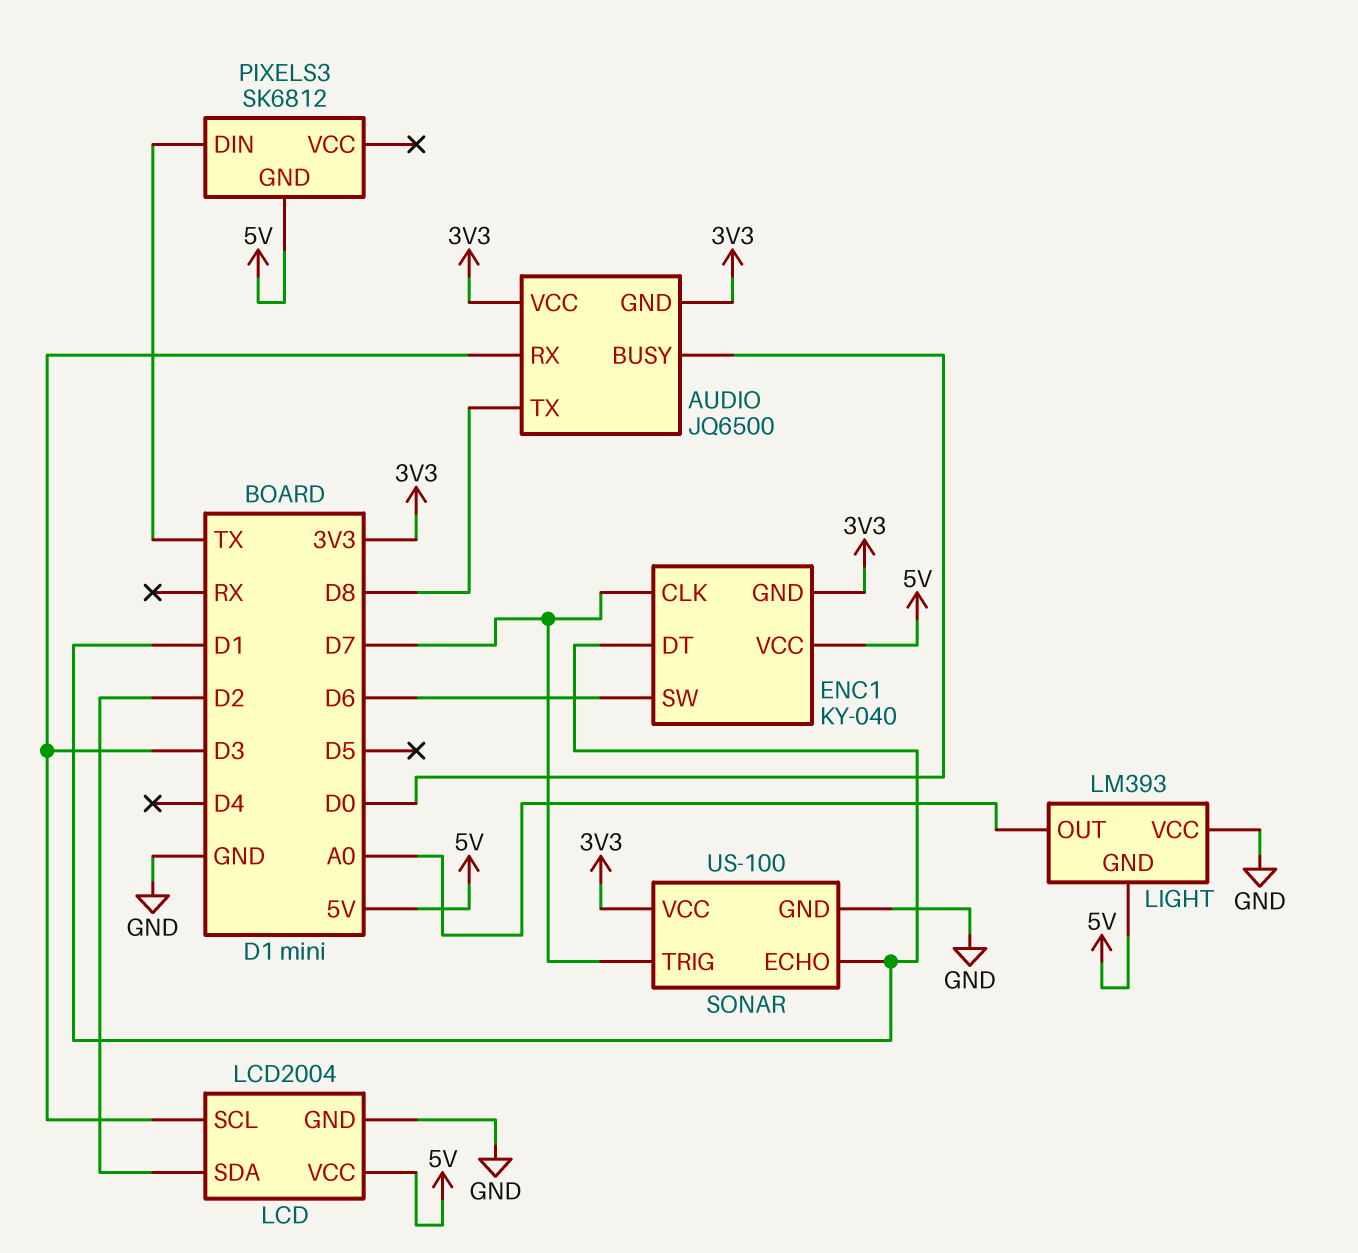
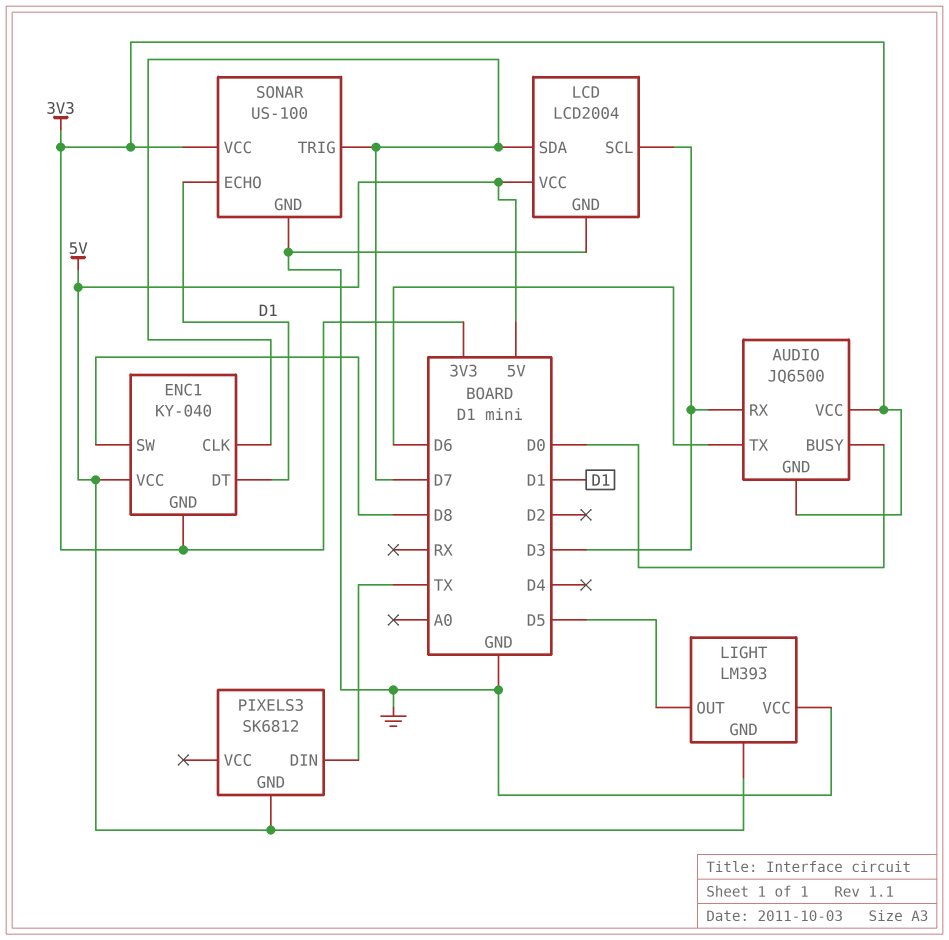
AUDIO pin TX: D8 -> D6
ENC1 pin SW: D6 -> D8
LCD pin SDA: D2 -> D7
LIGHT pin OUT: A0 -> D5

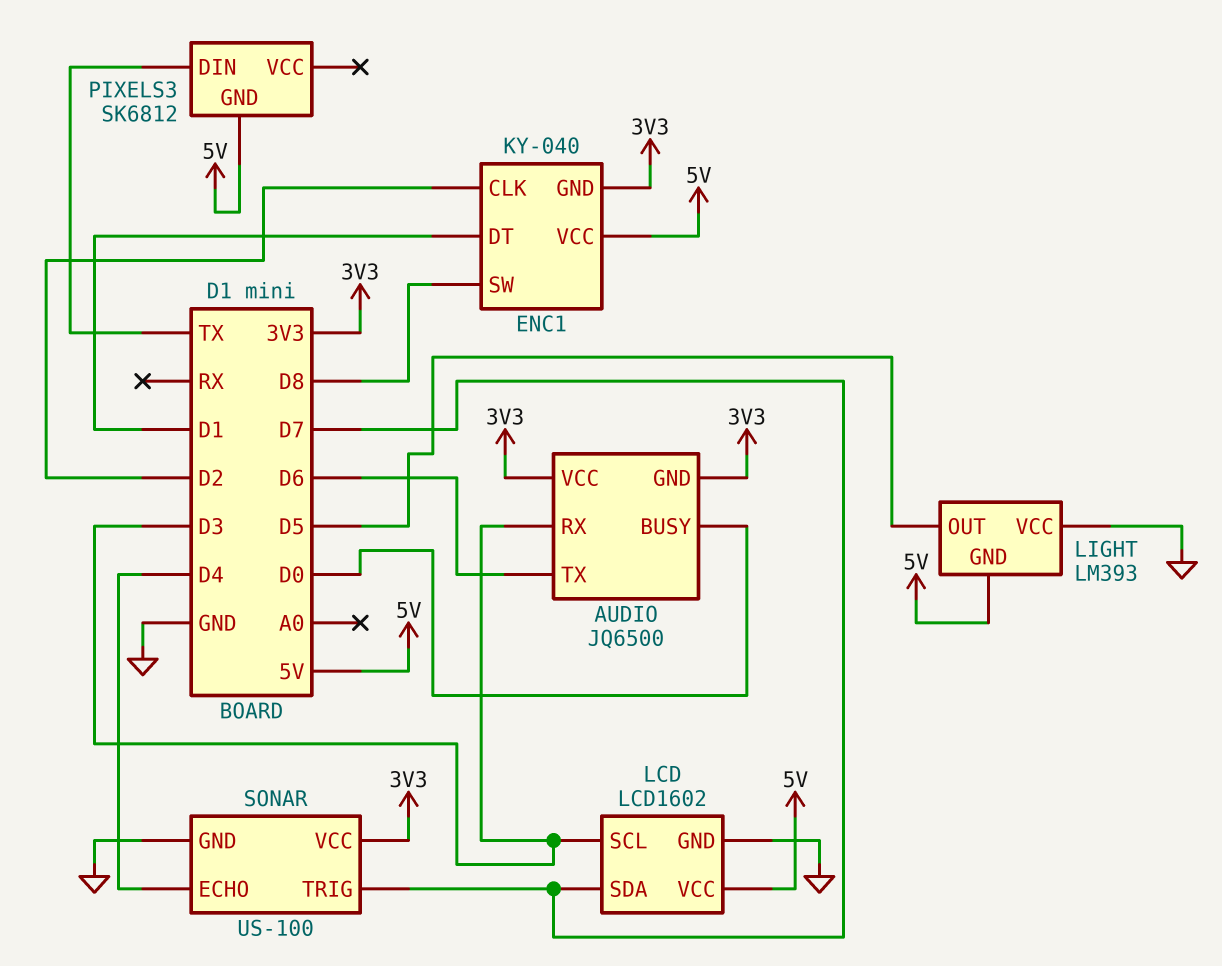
ENC1 pin CLK: D7 -> D2
LCD: LCD2004 -> LCD1602
SONAR pin ECHO: D1 -> D4

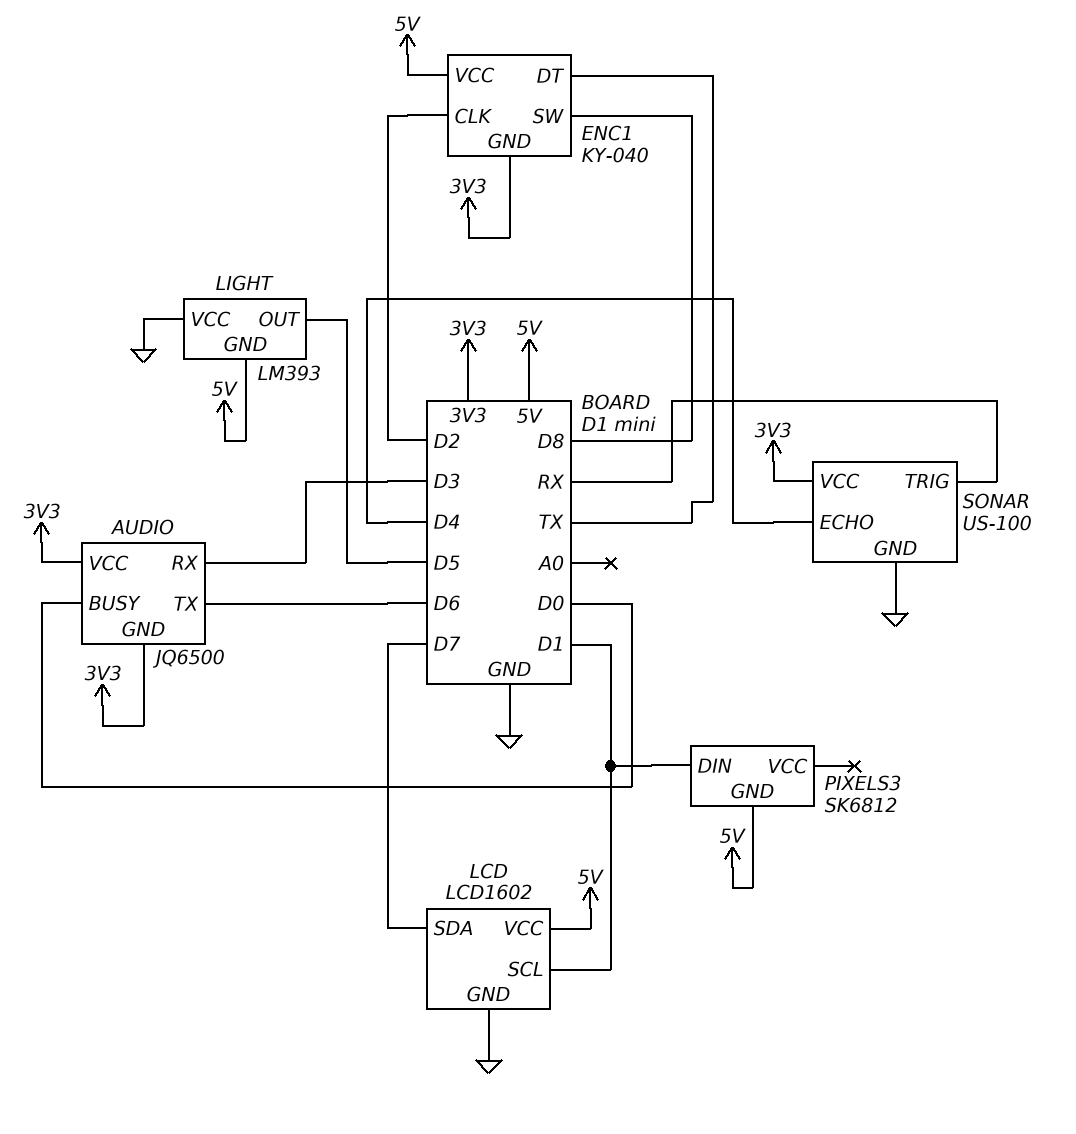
ENC1 pin DT: D1 -> TX
LCD pin SCL: D3 -> D1
PIXELS3 pin DIN: TX -> D1
SONAR pin TRIG: D7 -> RX

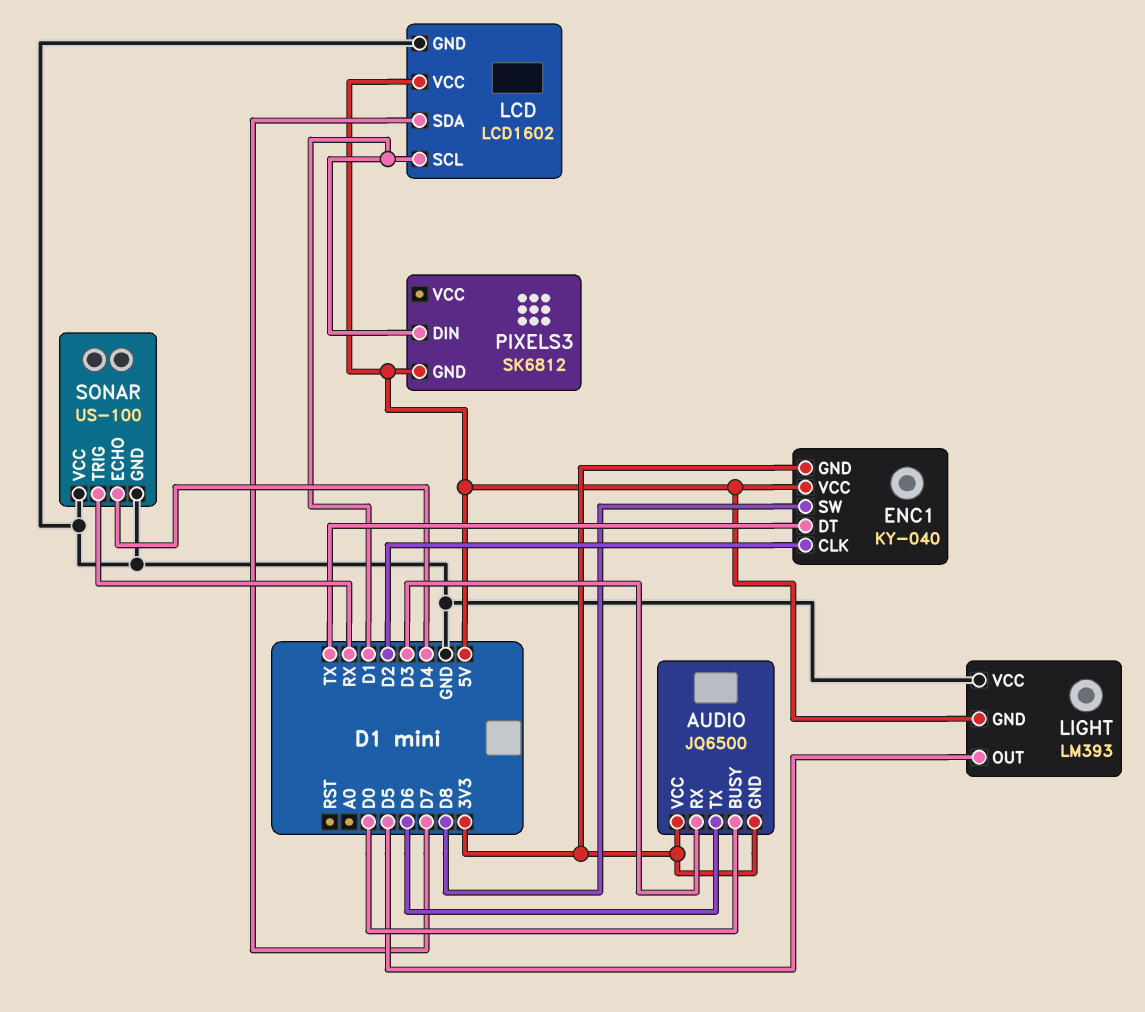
SONAR pin VCC: 3V3 -> GND

